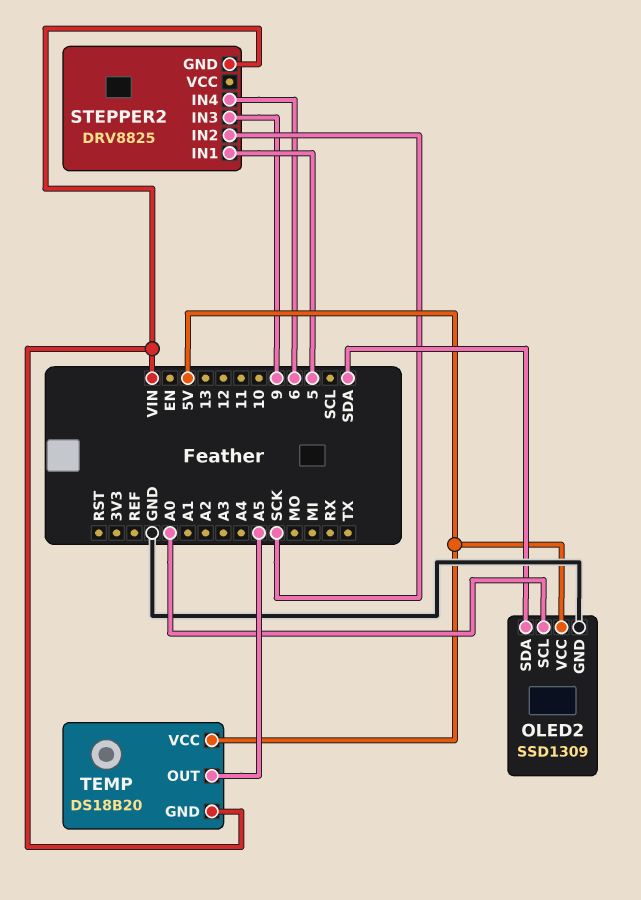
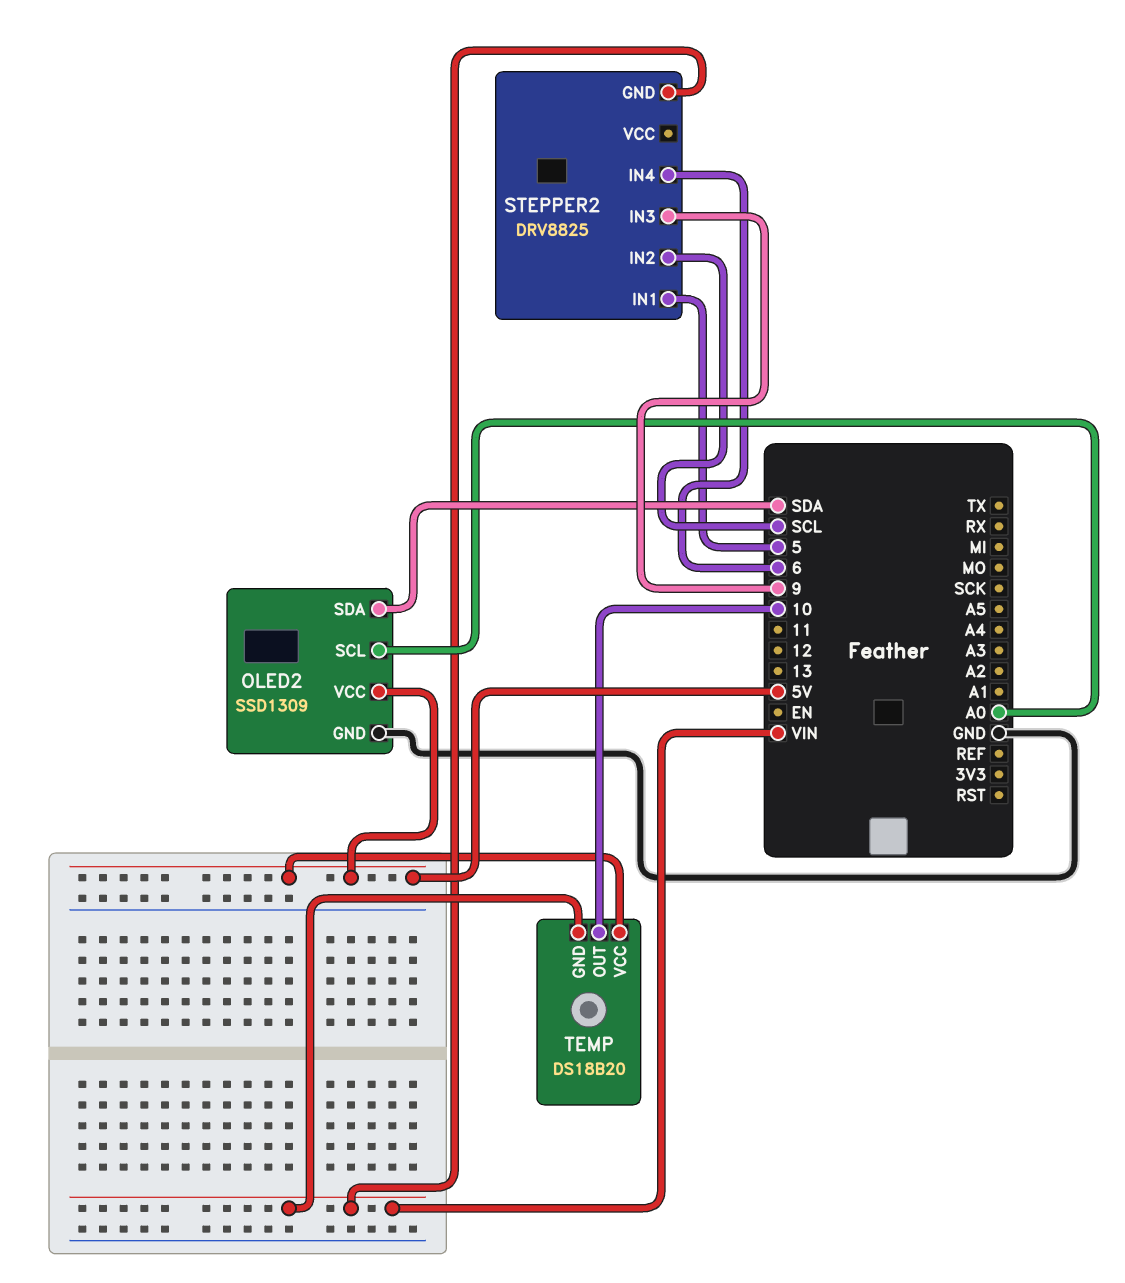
STEPPER2 pin IN2: SCK -> SCL
TEMP pin OUT: A5 -> 10

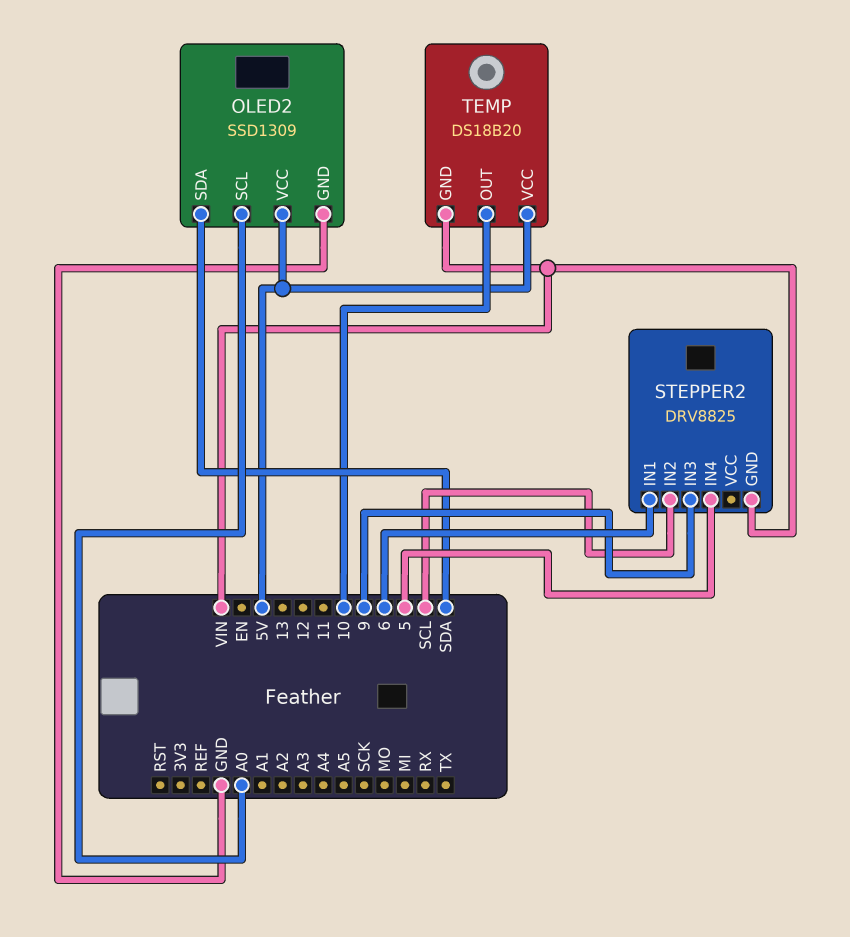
STEPPER2 pin IN1: 5 -> 6
STEPPER2 pin IN4: 6 -> 5

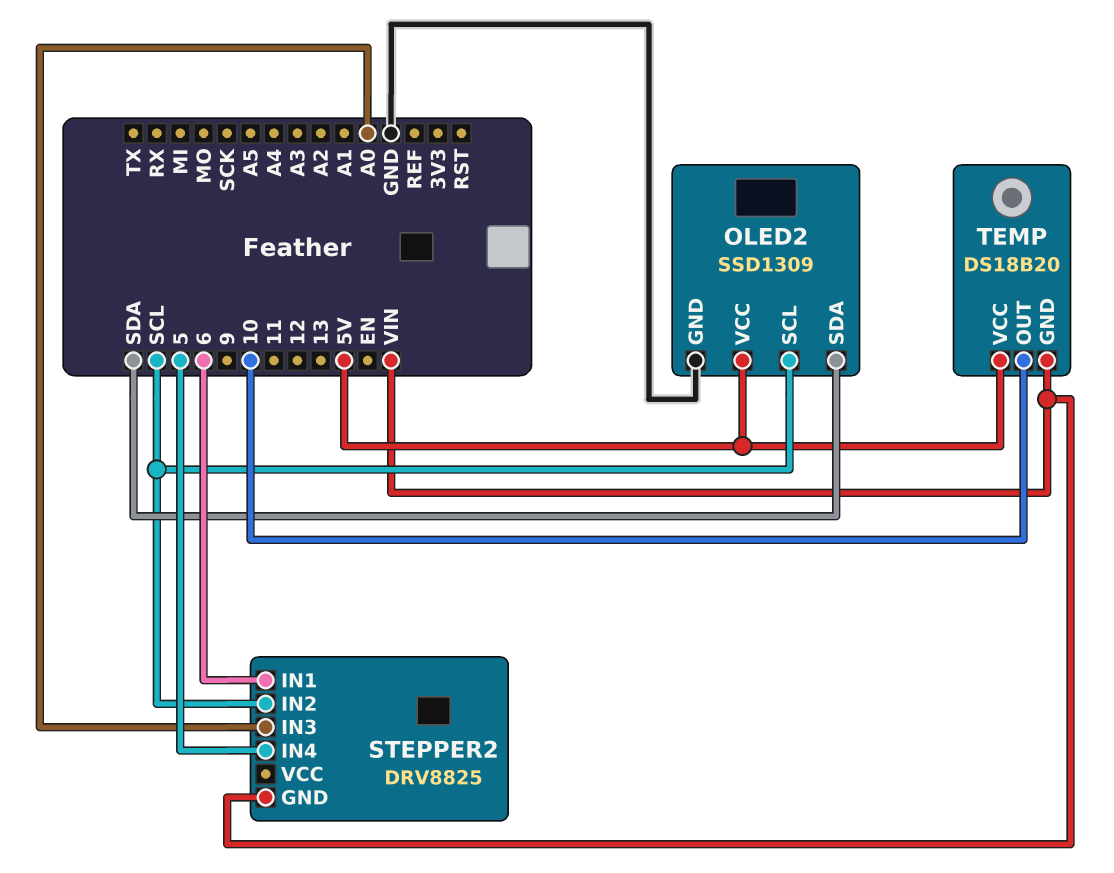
OLED2 pin SCL: A0 -> SCL
STEPPER2 pin IN3: 9 -> A0

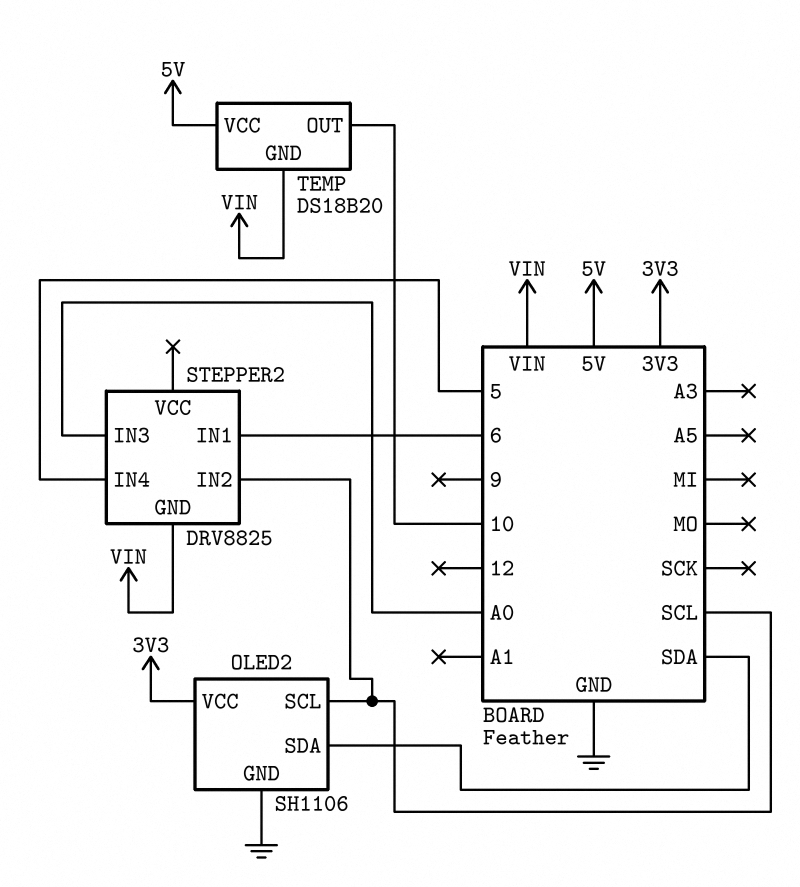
OLED2: SSD1309 -> SH1106
OLED2 pin VCC: 5V -> 3V3

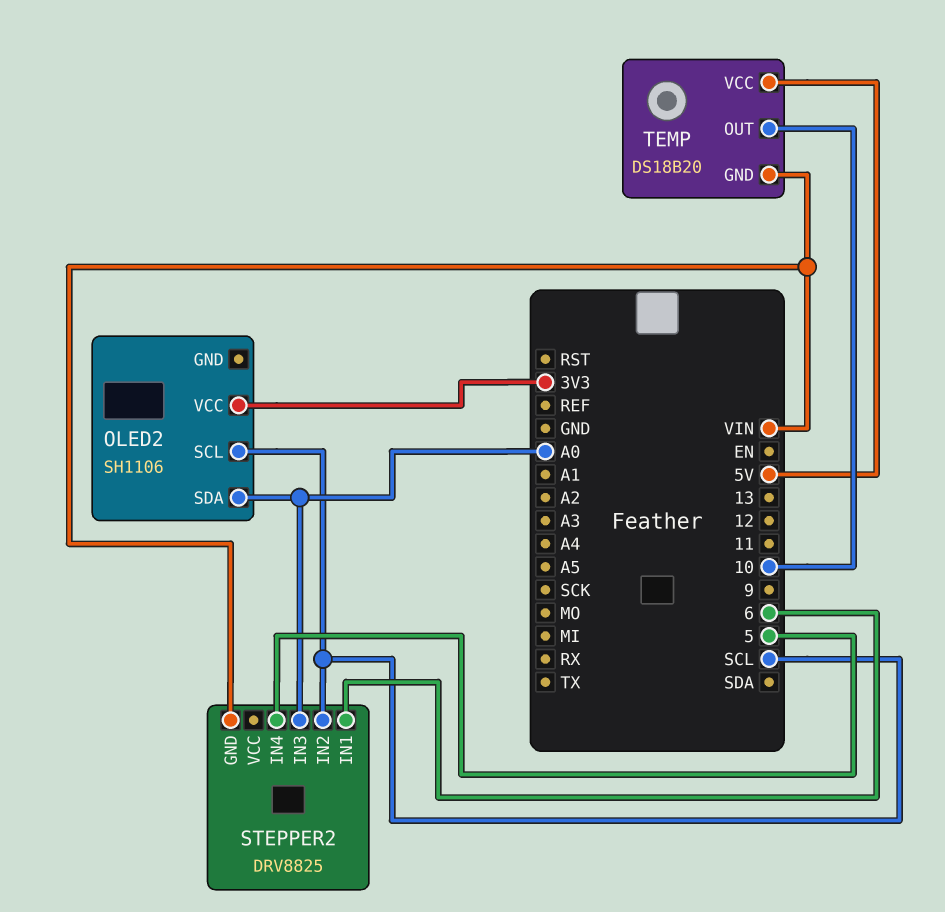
OLED2 pin GND: GND -> none
OLED2 pin SDA: SDA -> A0

